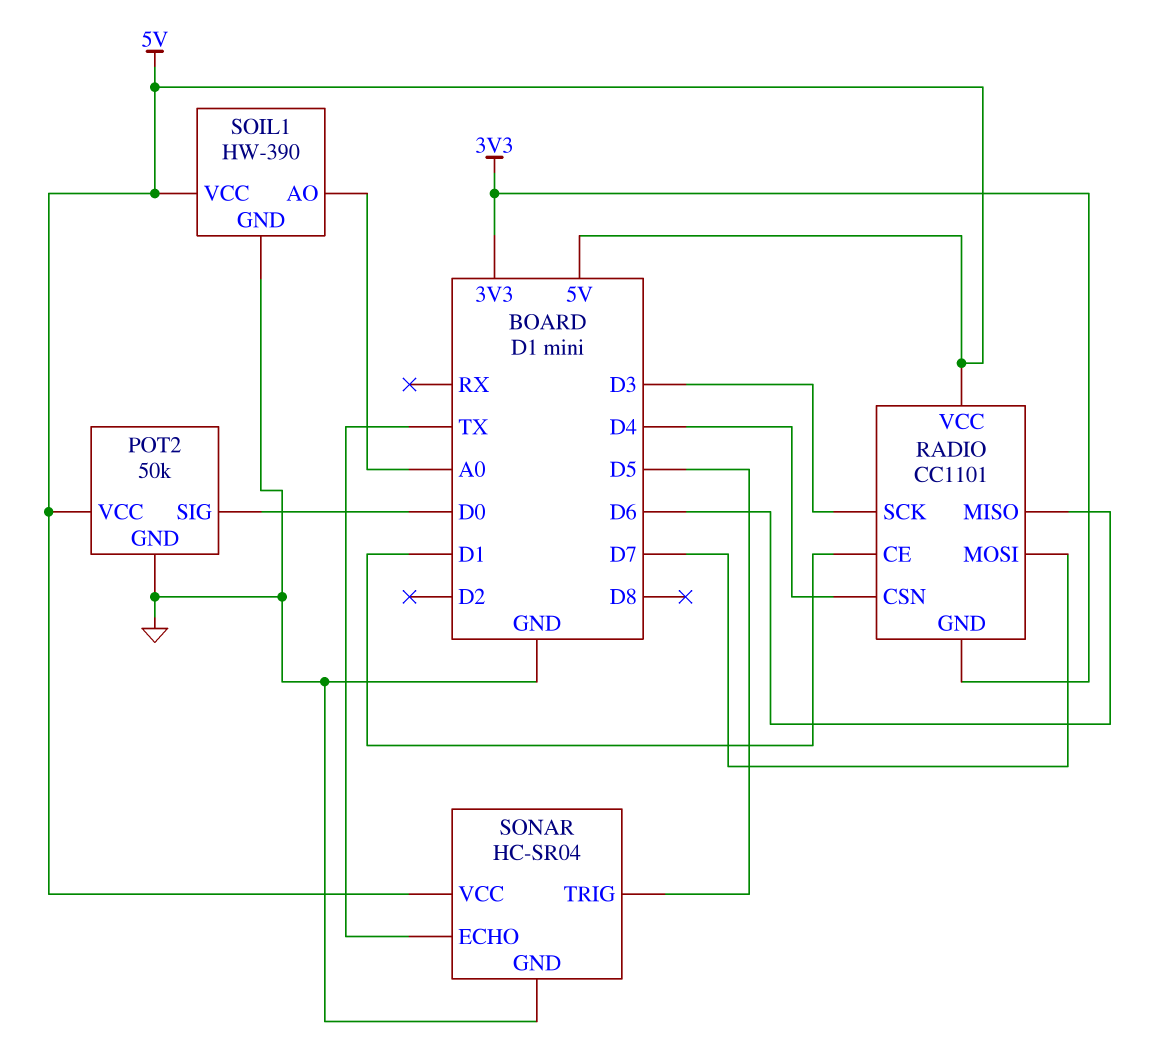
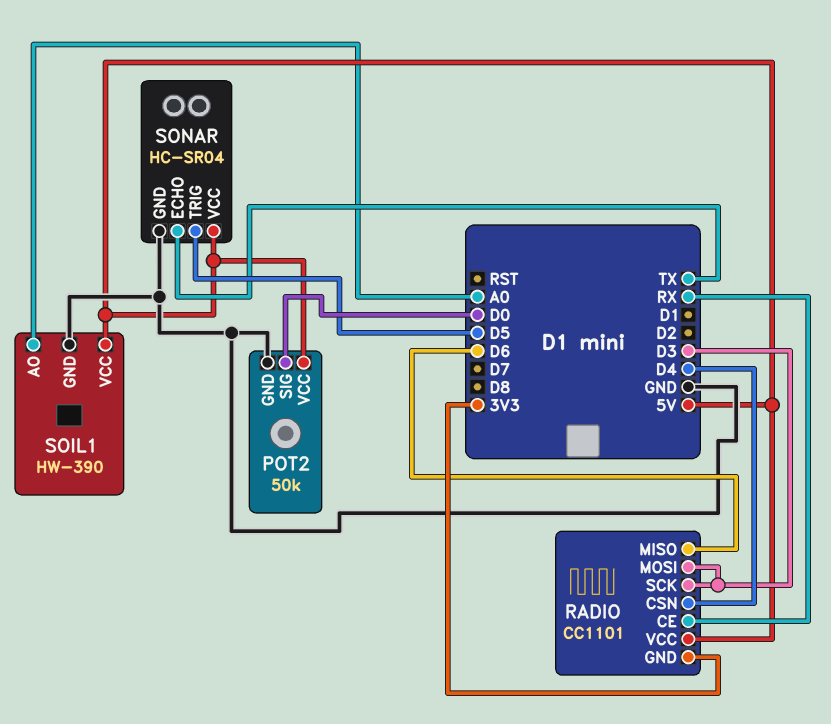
RADIO pin CE: D1 -> RX
RADIO pin MOSI: D7 -> D3

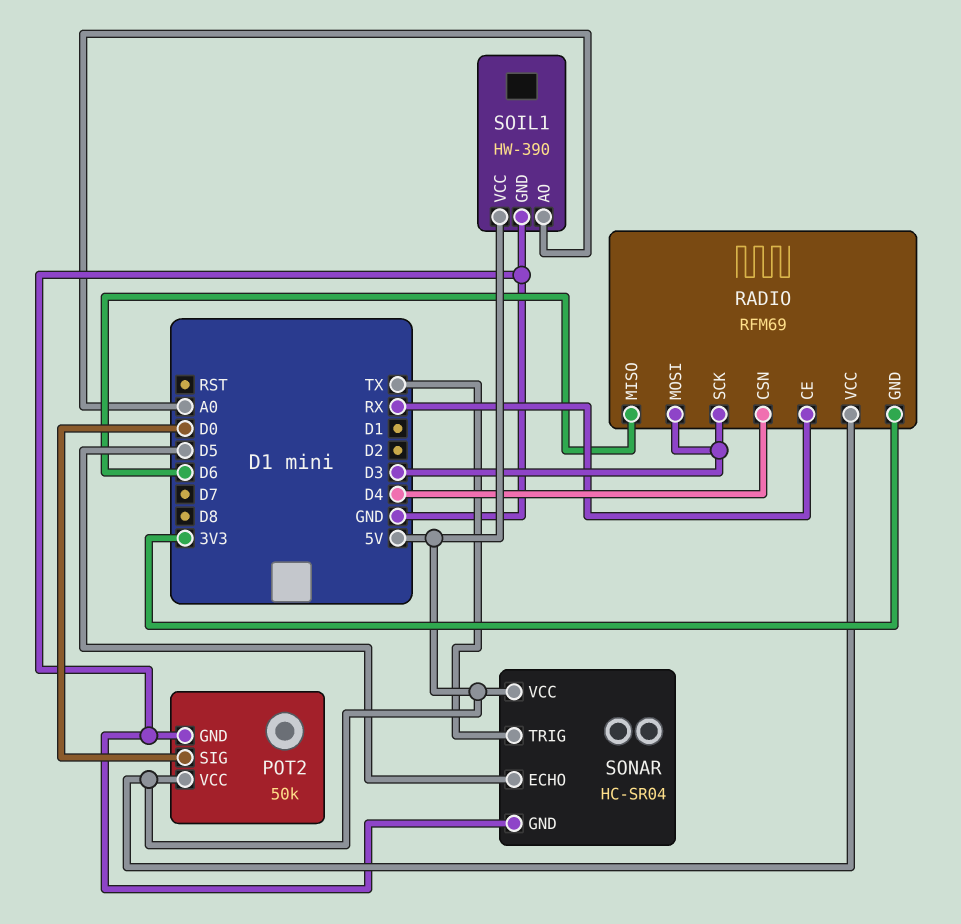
RADIO: CC1101 -> RFM69
SONAR pin ECHO: TX -> D5
SONAR pin TRIG: D5 -> TX

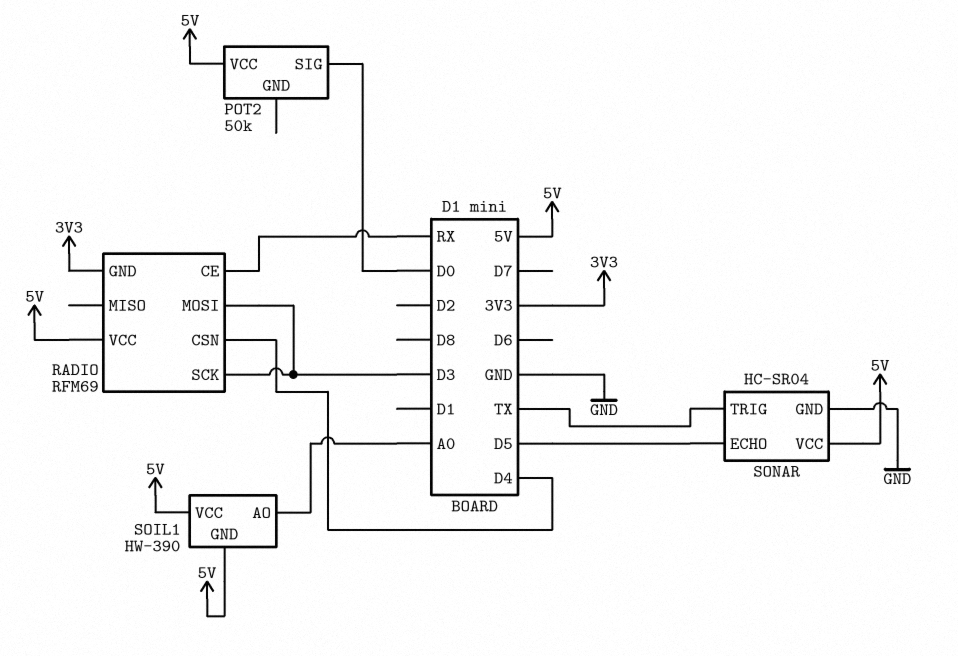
POT2 pin GND: GND -> none
RADIO pin MISO: D6 -> none
SOIL1 pin GND: GND -> 5V

